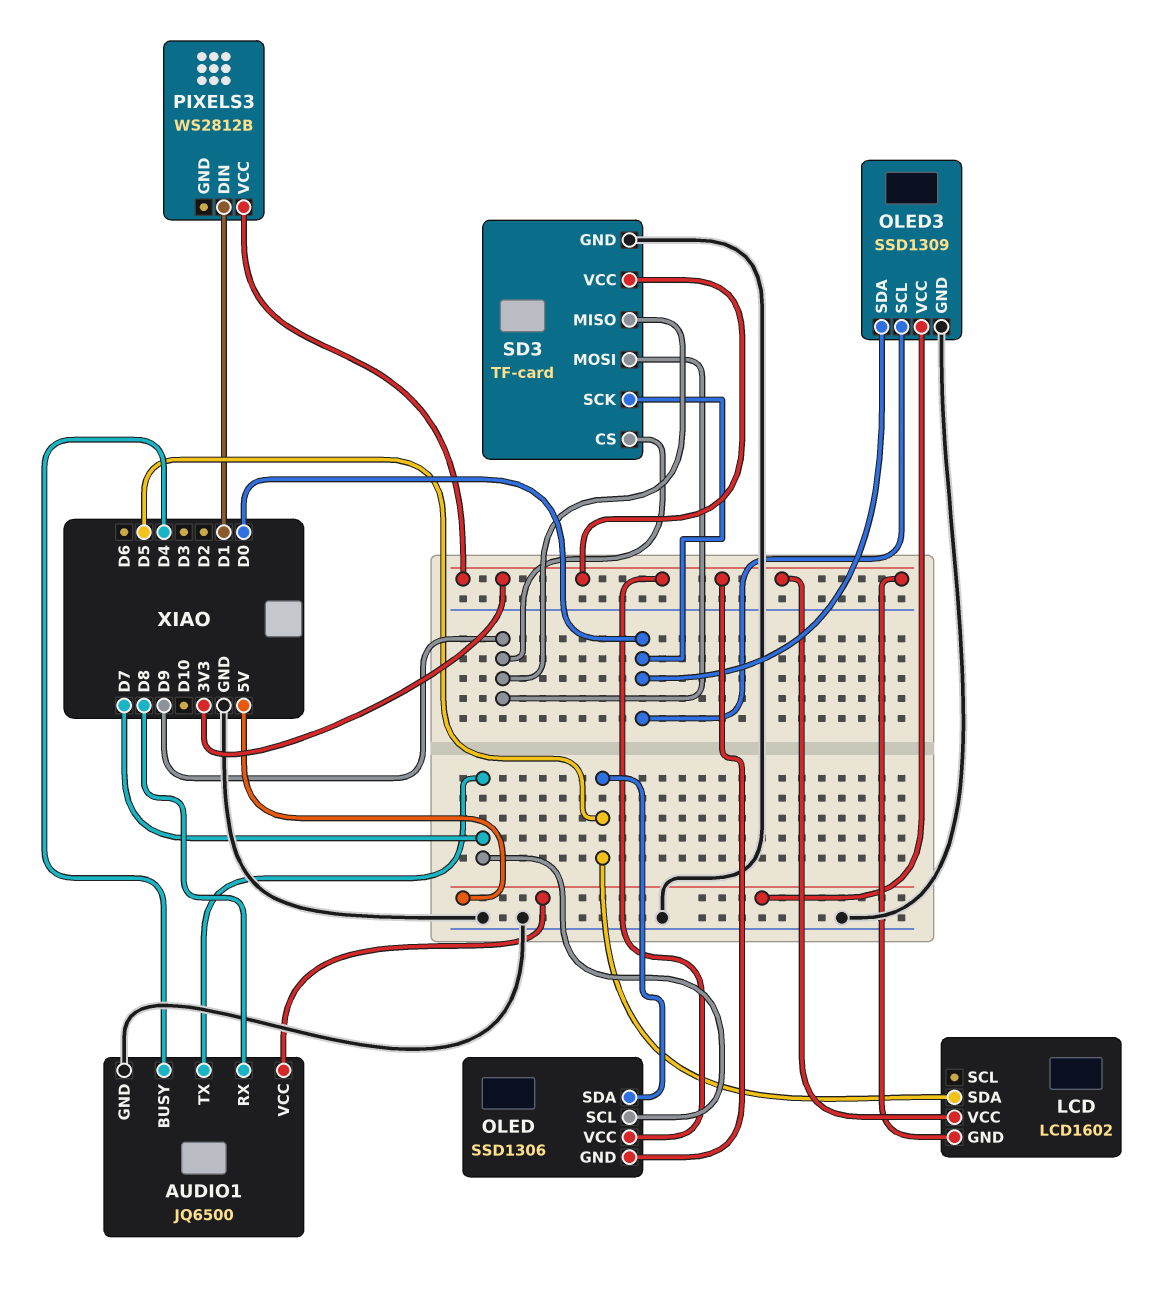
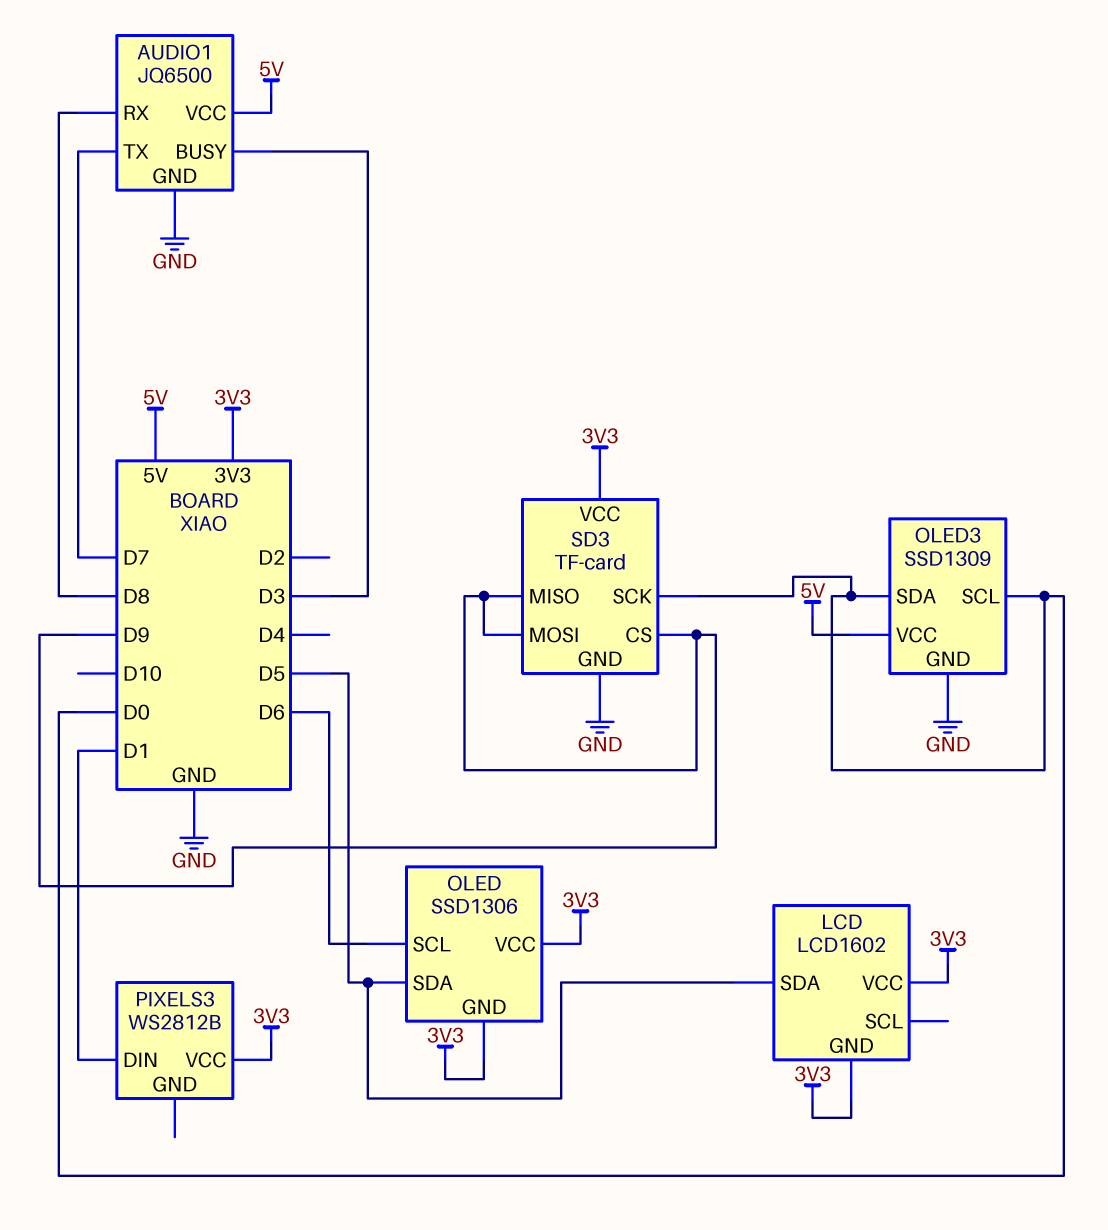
AUDIO1 pin BUSY: D4 -> D3
OLED pin SCL: D7 -> D6

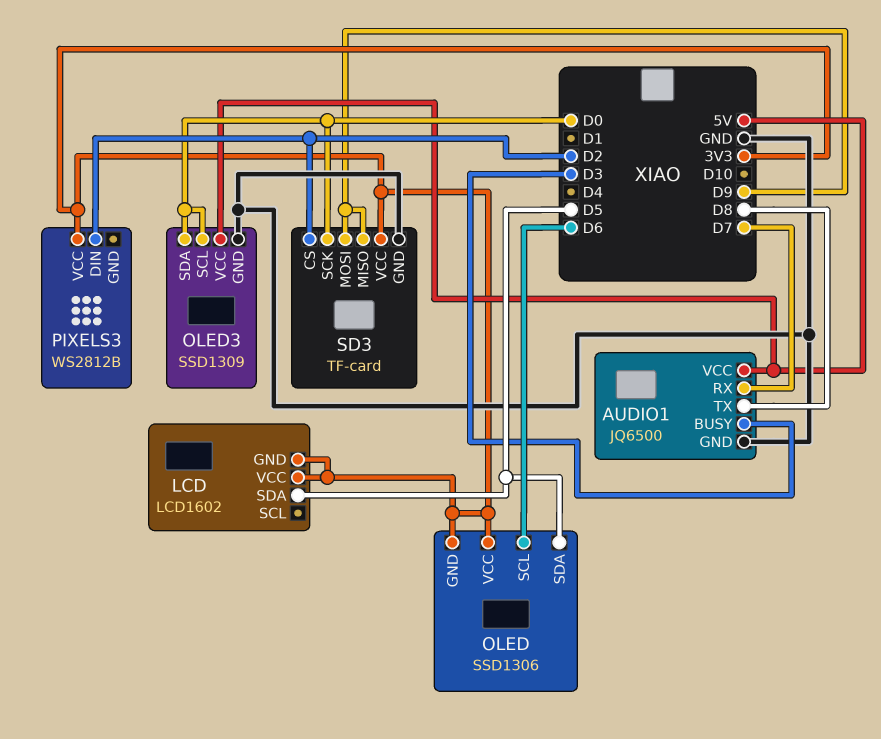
AUDIO1 pin RX: D8 -> D7
AUDIO1 pin TX: D7 -> D8
PIXELS3 pin DIN: D1 -> D2
SD3 pin CS: D9 -> D2

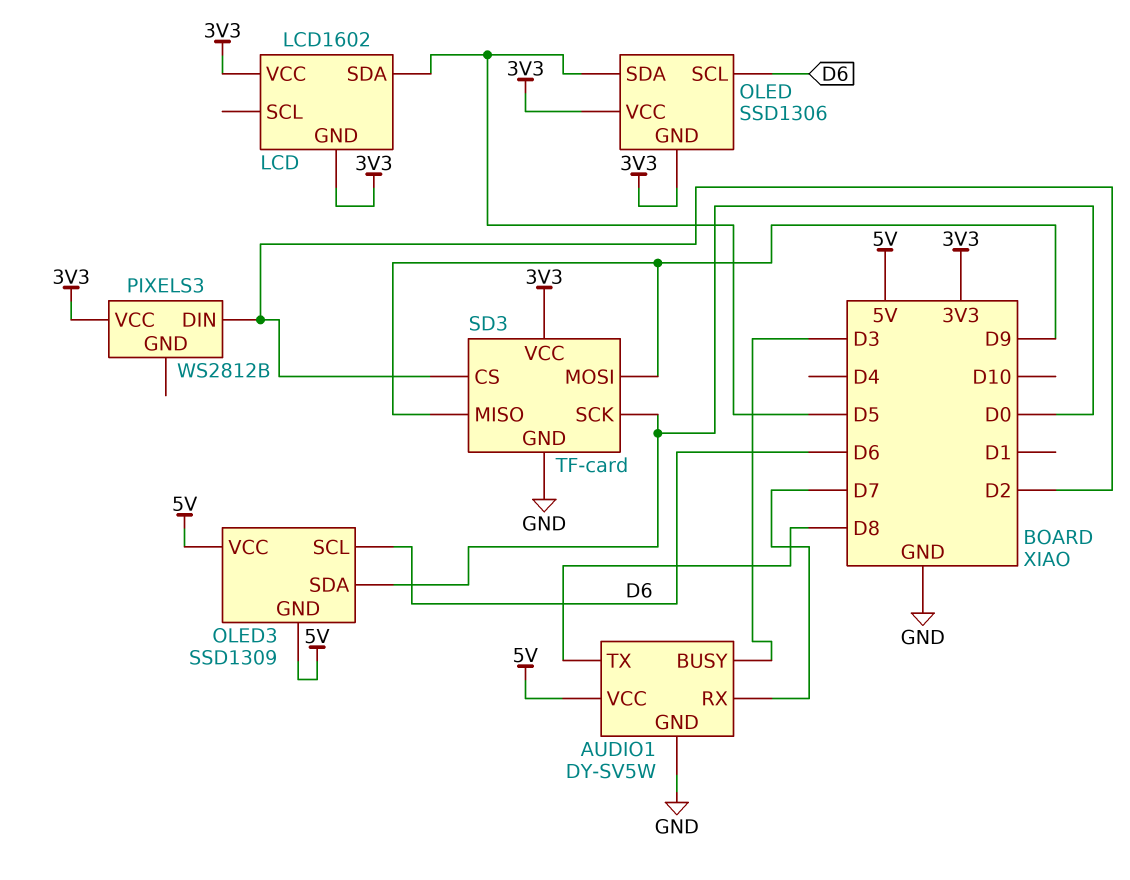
AUDIO1: JQ6500 -> DY-SV5W
OLED3 pin GND: GND -> 5V
OLED3 pin SCL: D0 -> D6

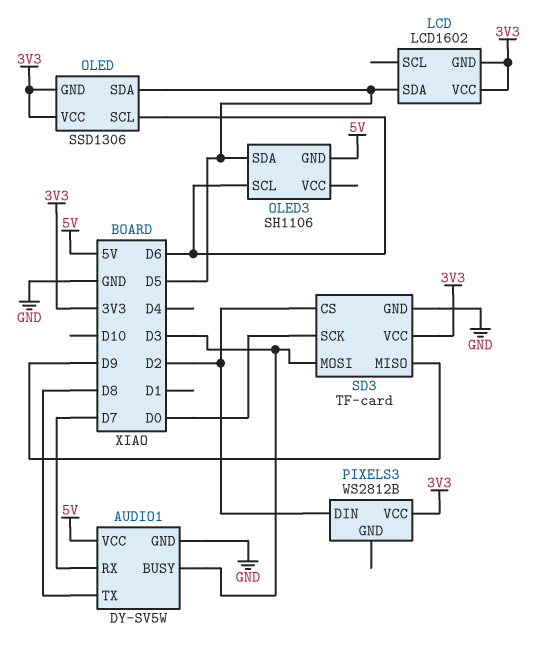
OLED3: SSD1309 -> SH1106
OLED3 pin SDA: D0 -> D5
OLED3 pin VCC: 5V -> none
SD3 pin MOSI: D9 -> D3

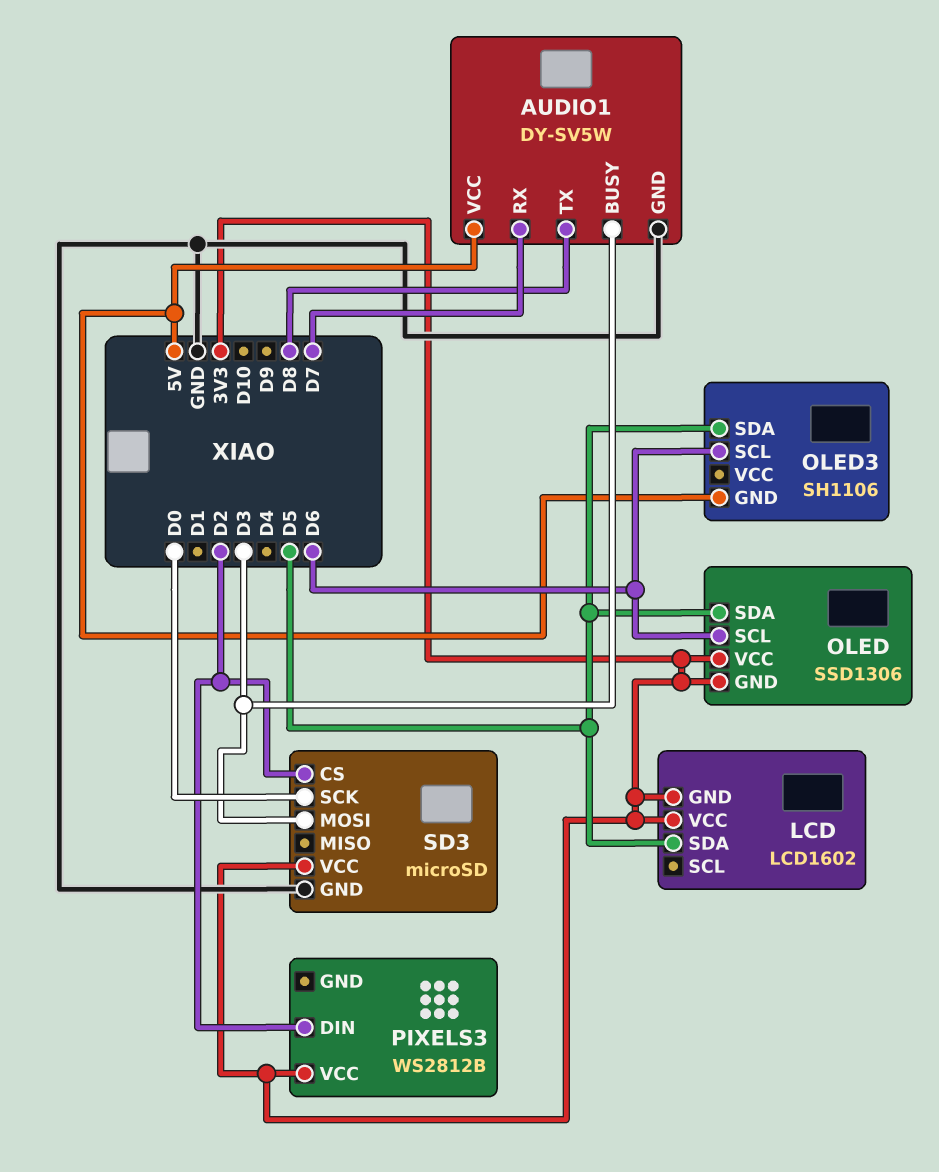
SD3: TF-card -> microSD
SD3 pin MISO: D9 -> none

